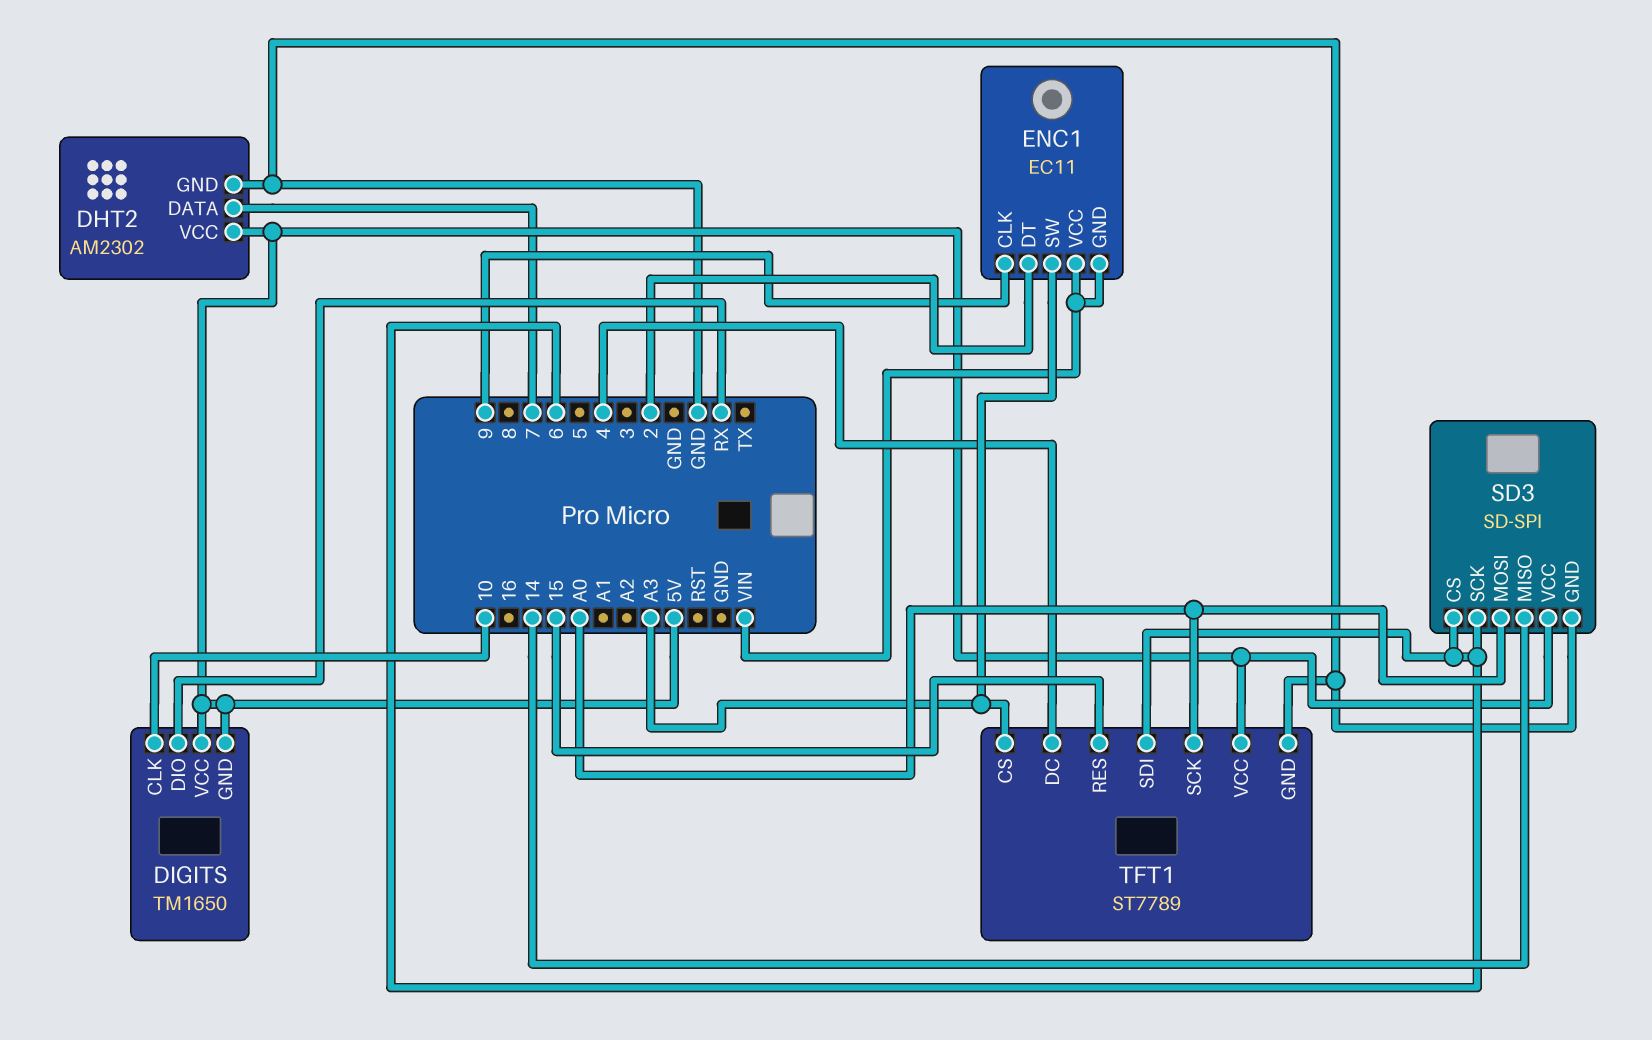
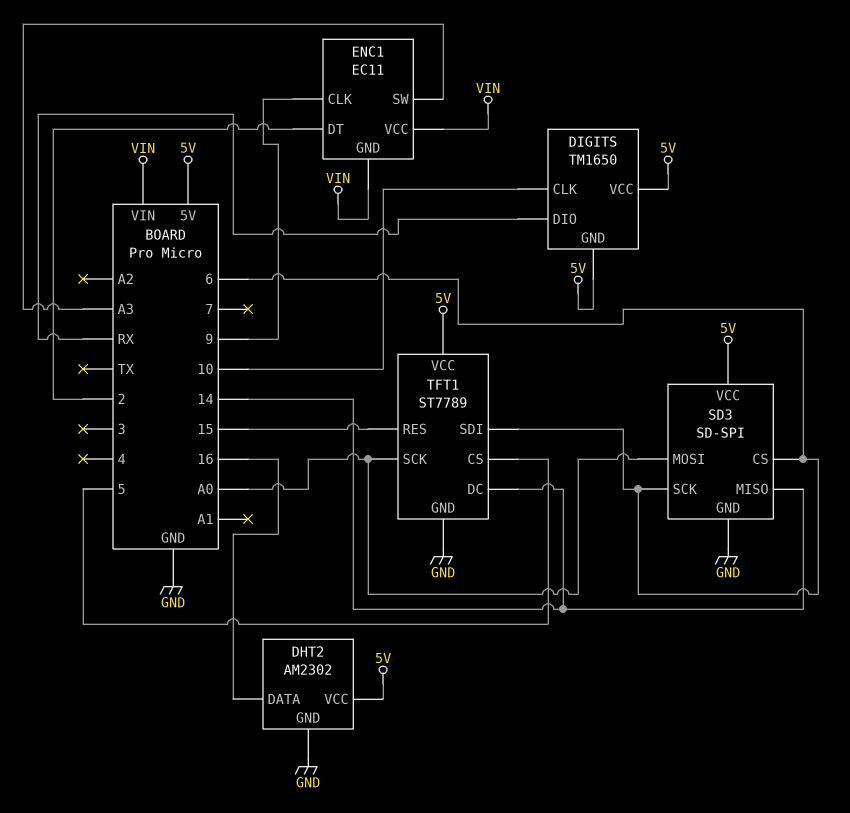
DHT2 pin DATA: 7 -> 16
TFT1 pin CS: A3 -> 5
TFT1 pin DC: 4 -> 14

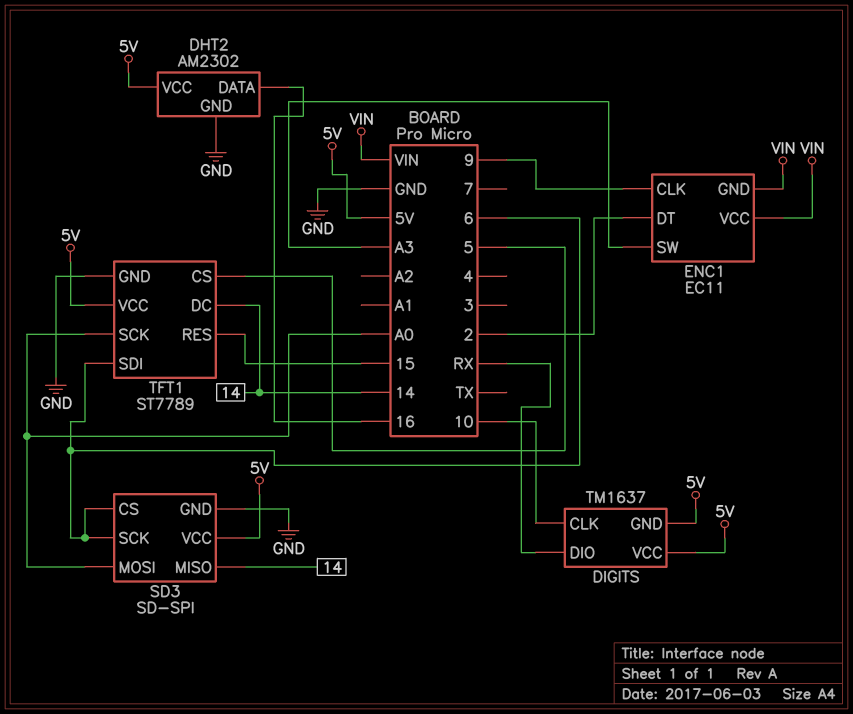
DIGITS: TM1650 -> TM1637

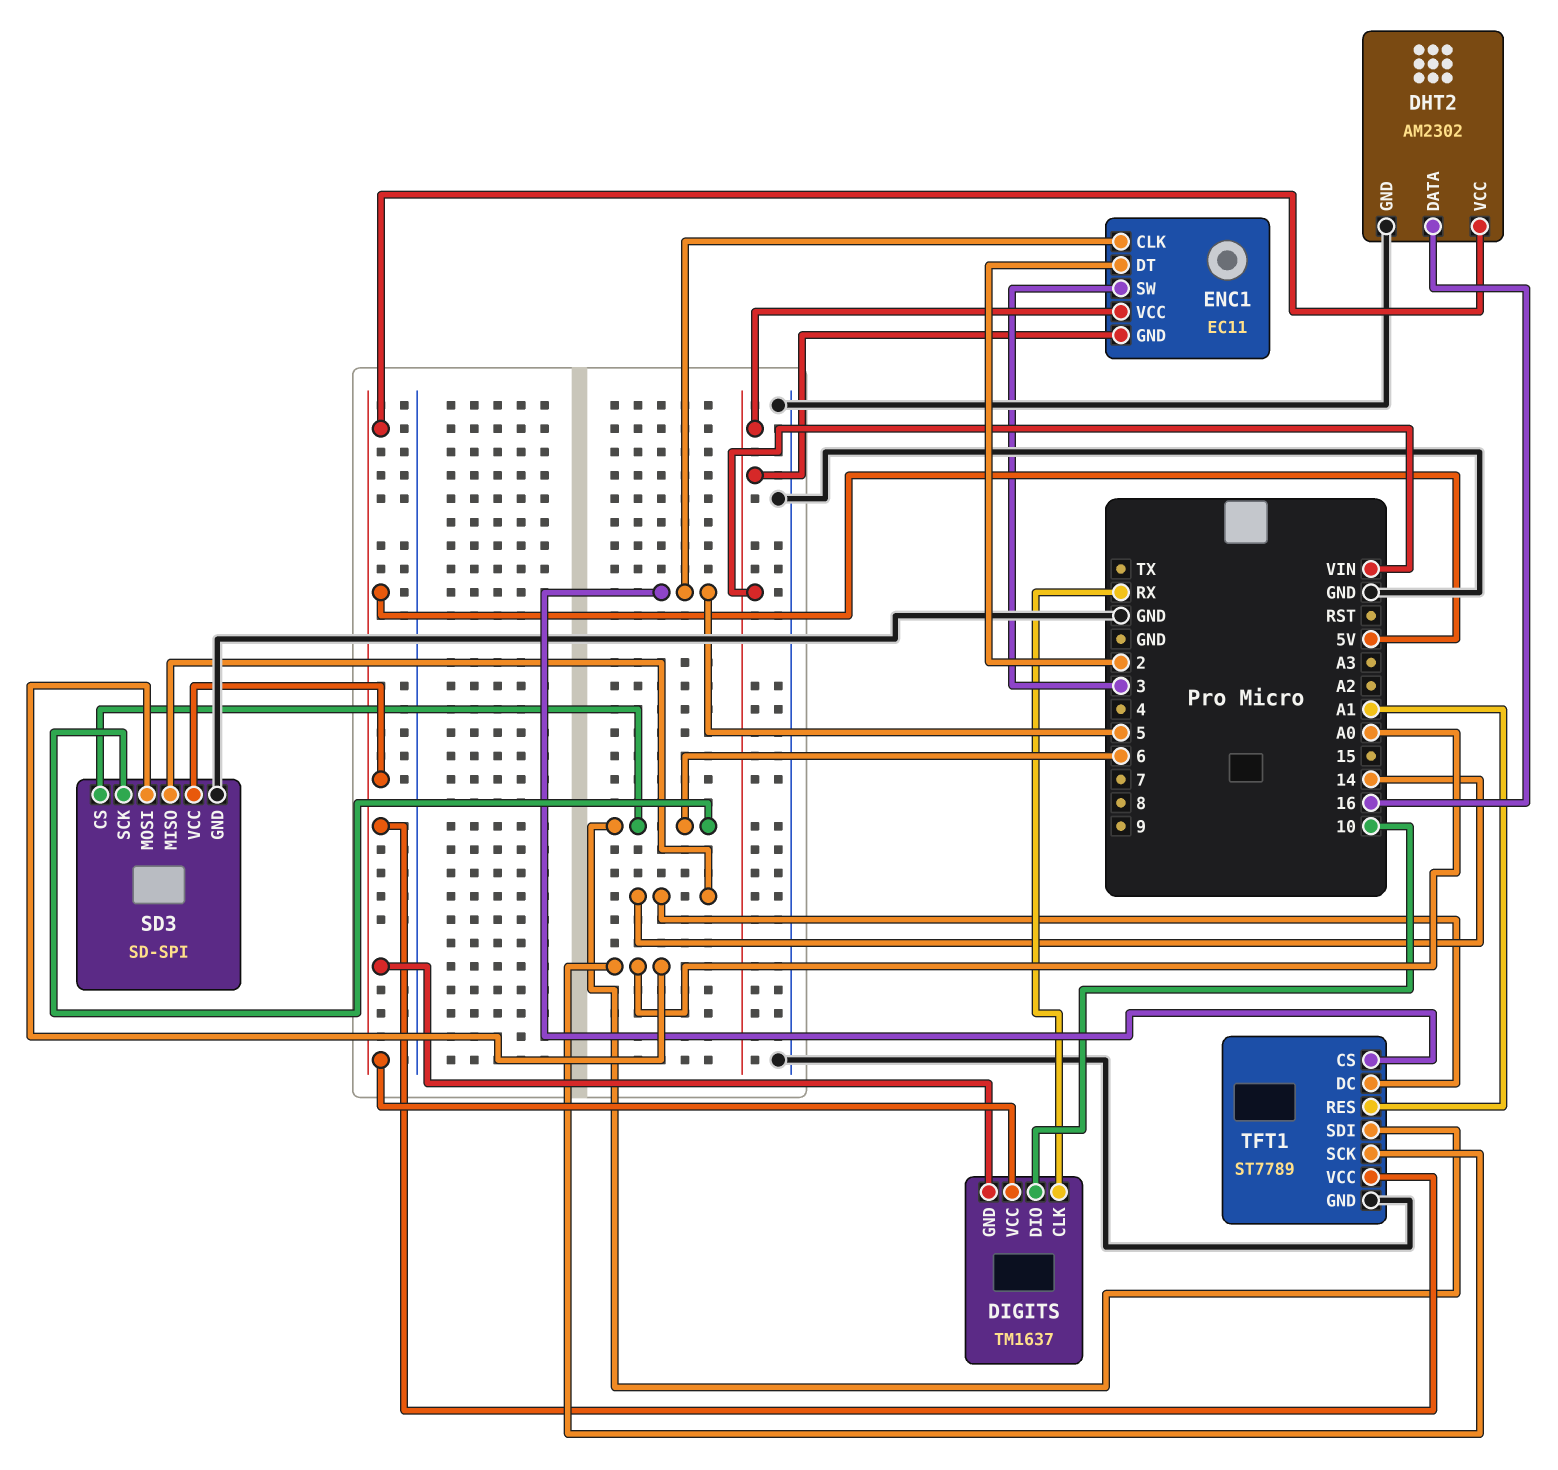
DIGITS pin CLK: 10 -> RX
DIGITS pin DIO: RX -> 10
ENC1 pin CLK: 9 -> 5
ENC1 pin SW: A3 -> 3
TFT1 pin RES: 15 -> A1

